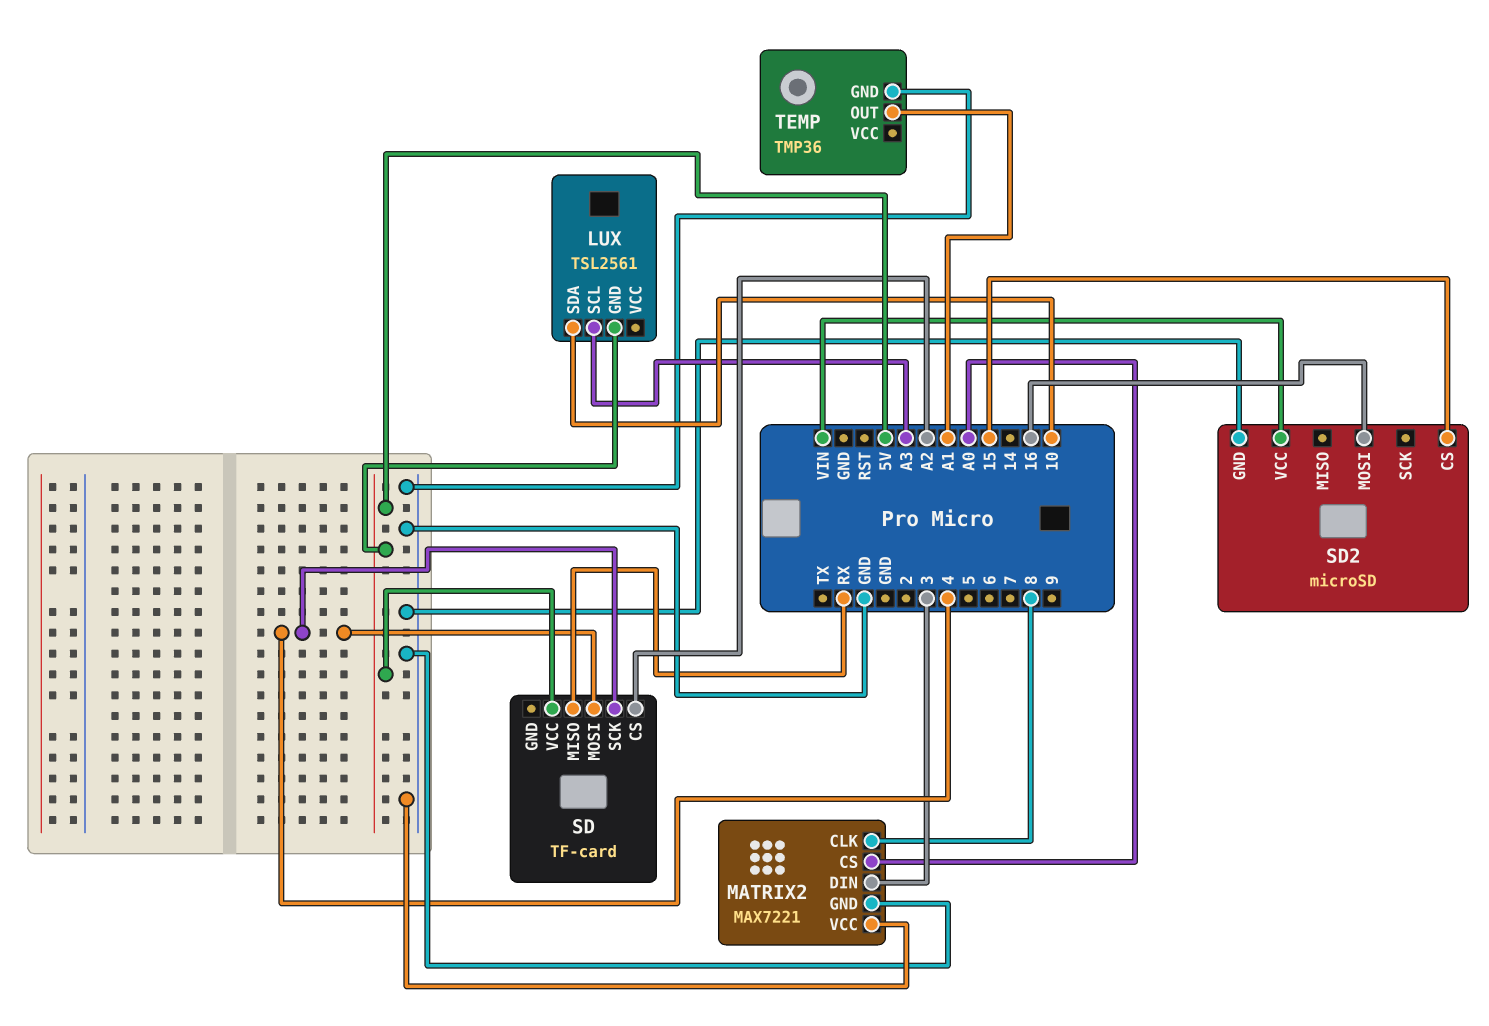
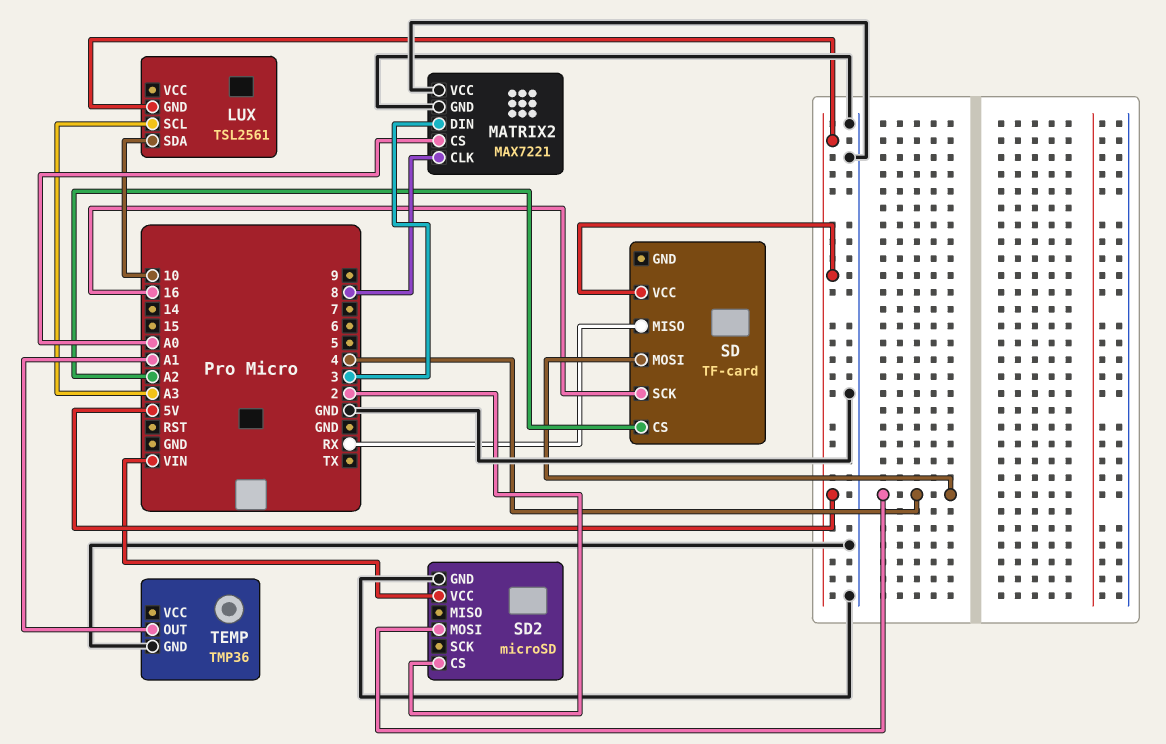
SD pin SCK: 4 -> 16
SD2 pin CS: 15 -> 2
SD2 pin MOSI: 16 -> 4

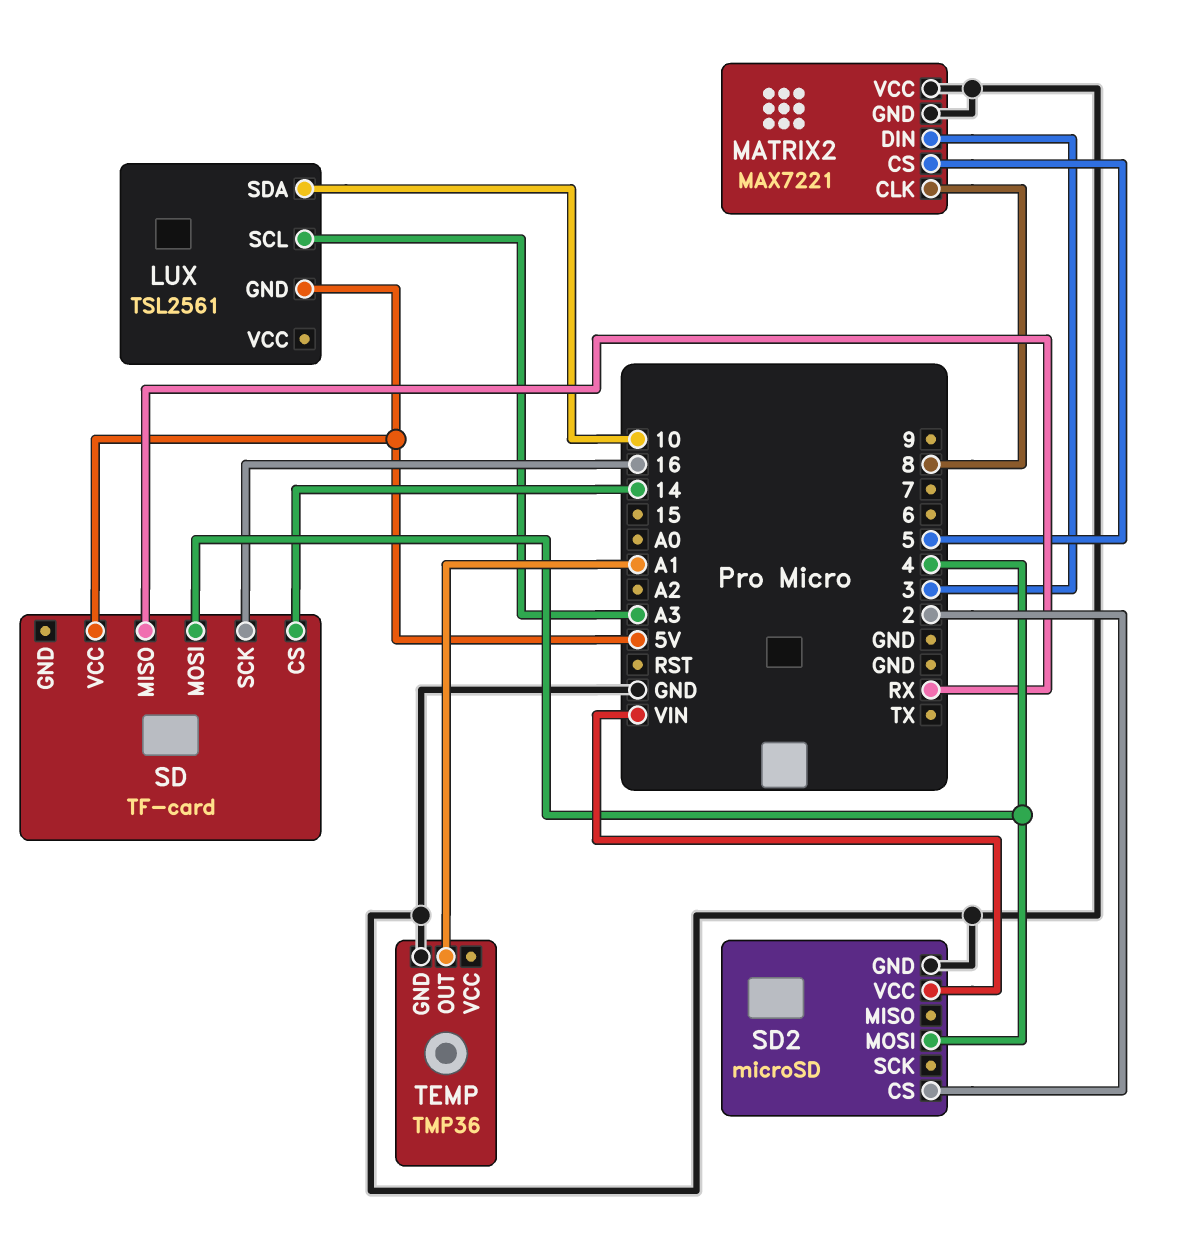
MATRIX2 pin CS: A0 -> 5
SD pin CS: A2 -> 14

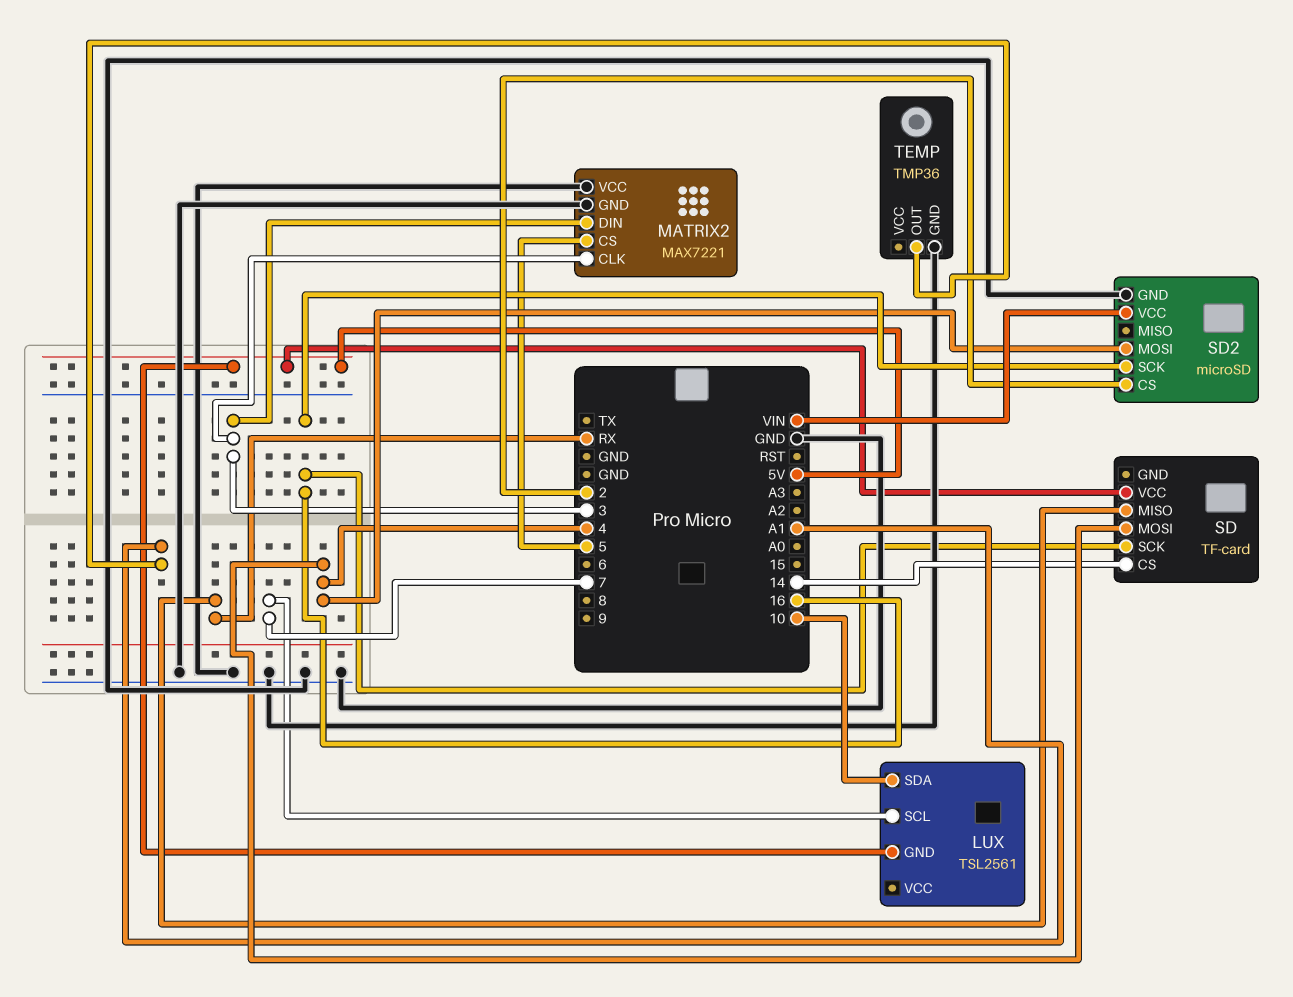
LUX pin SCL: A3 -> 7
MATRIX2 pin CLK: 8 -> 3
SD2 pin SCK: none -> 16

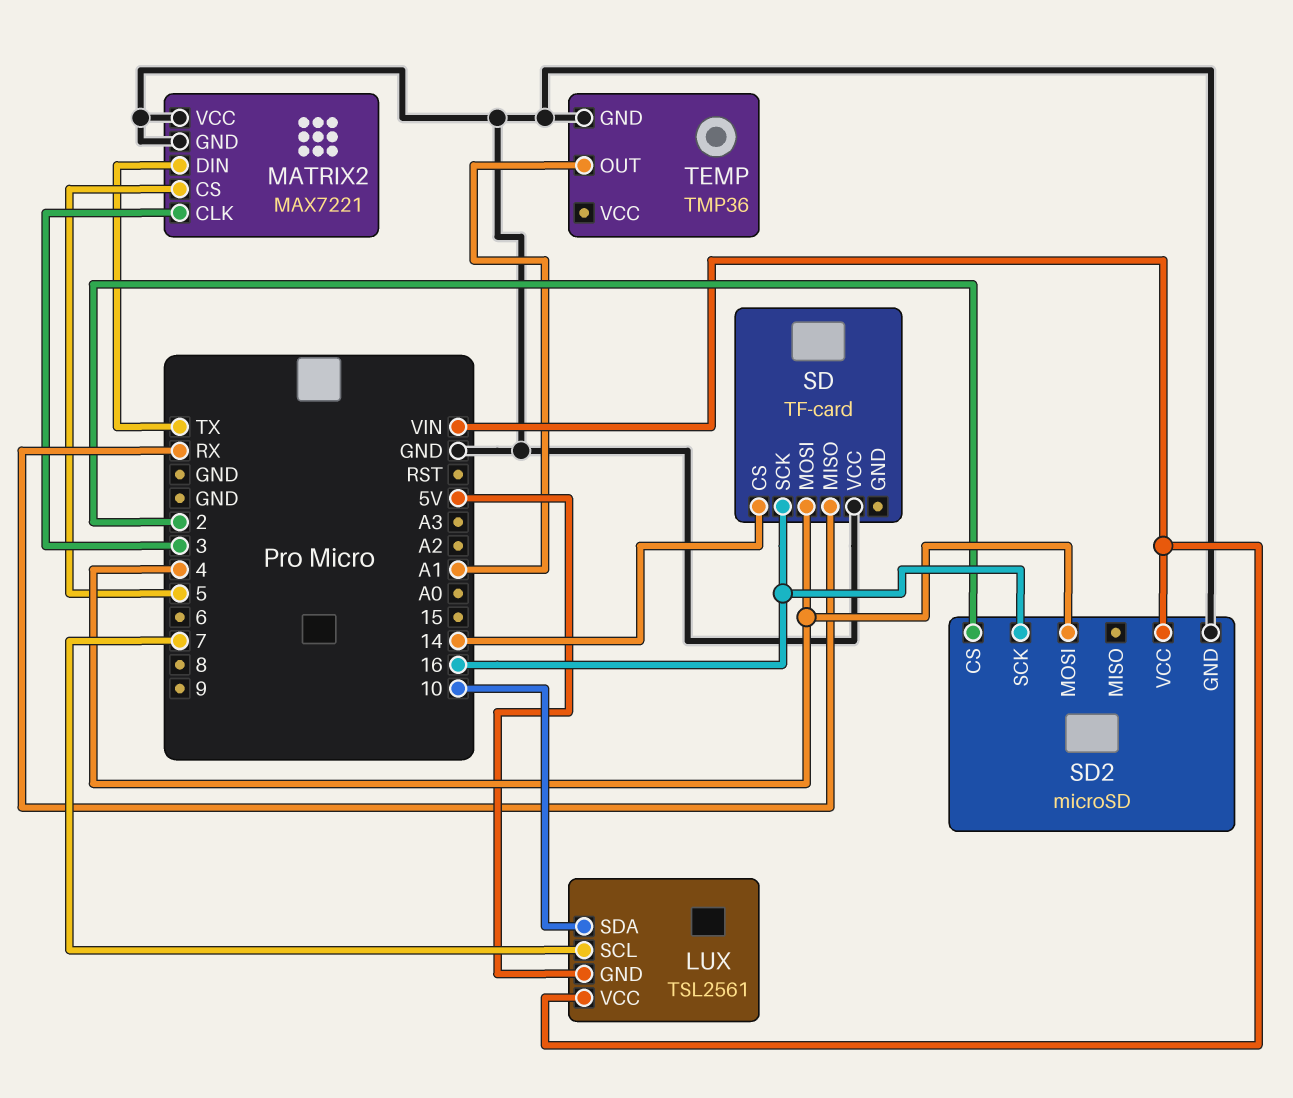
LUX pin VCC: none -> VIN
MATRIX2 pin DIN: 3 -> TX
SD pin VCC: 5V -> GND

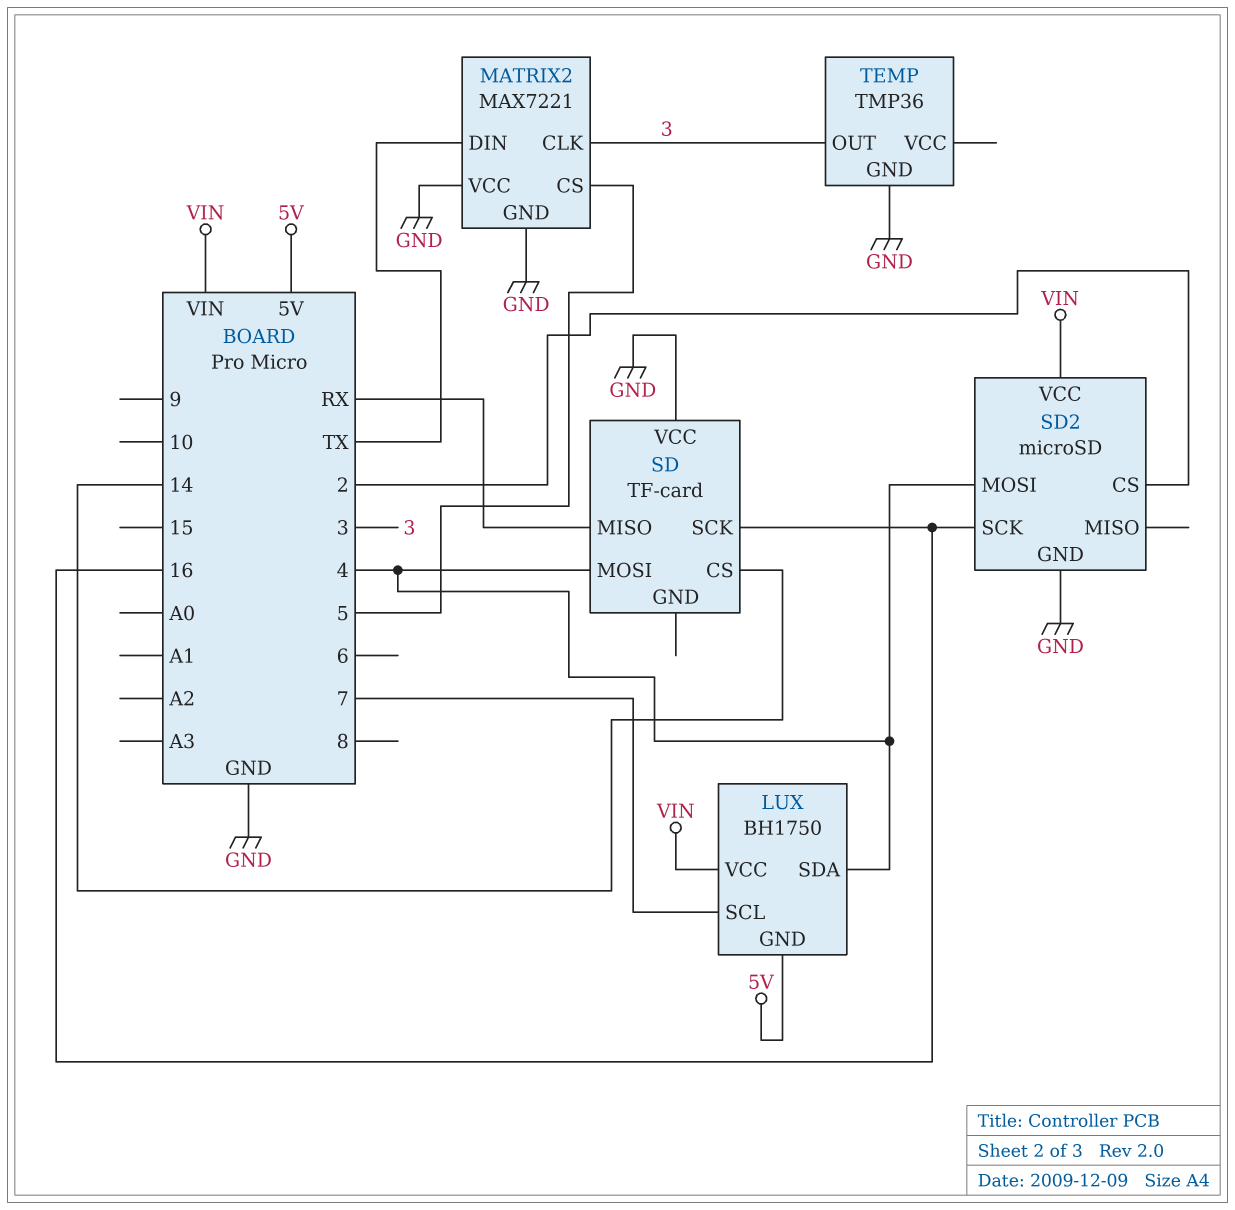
LUX: TSL2561 -> BH1750
LUX pin SDA: 10 -> 4
TEMP pin OUT: A1 -> 3

